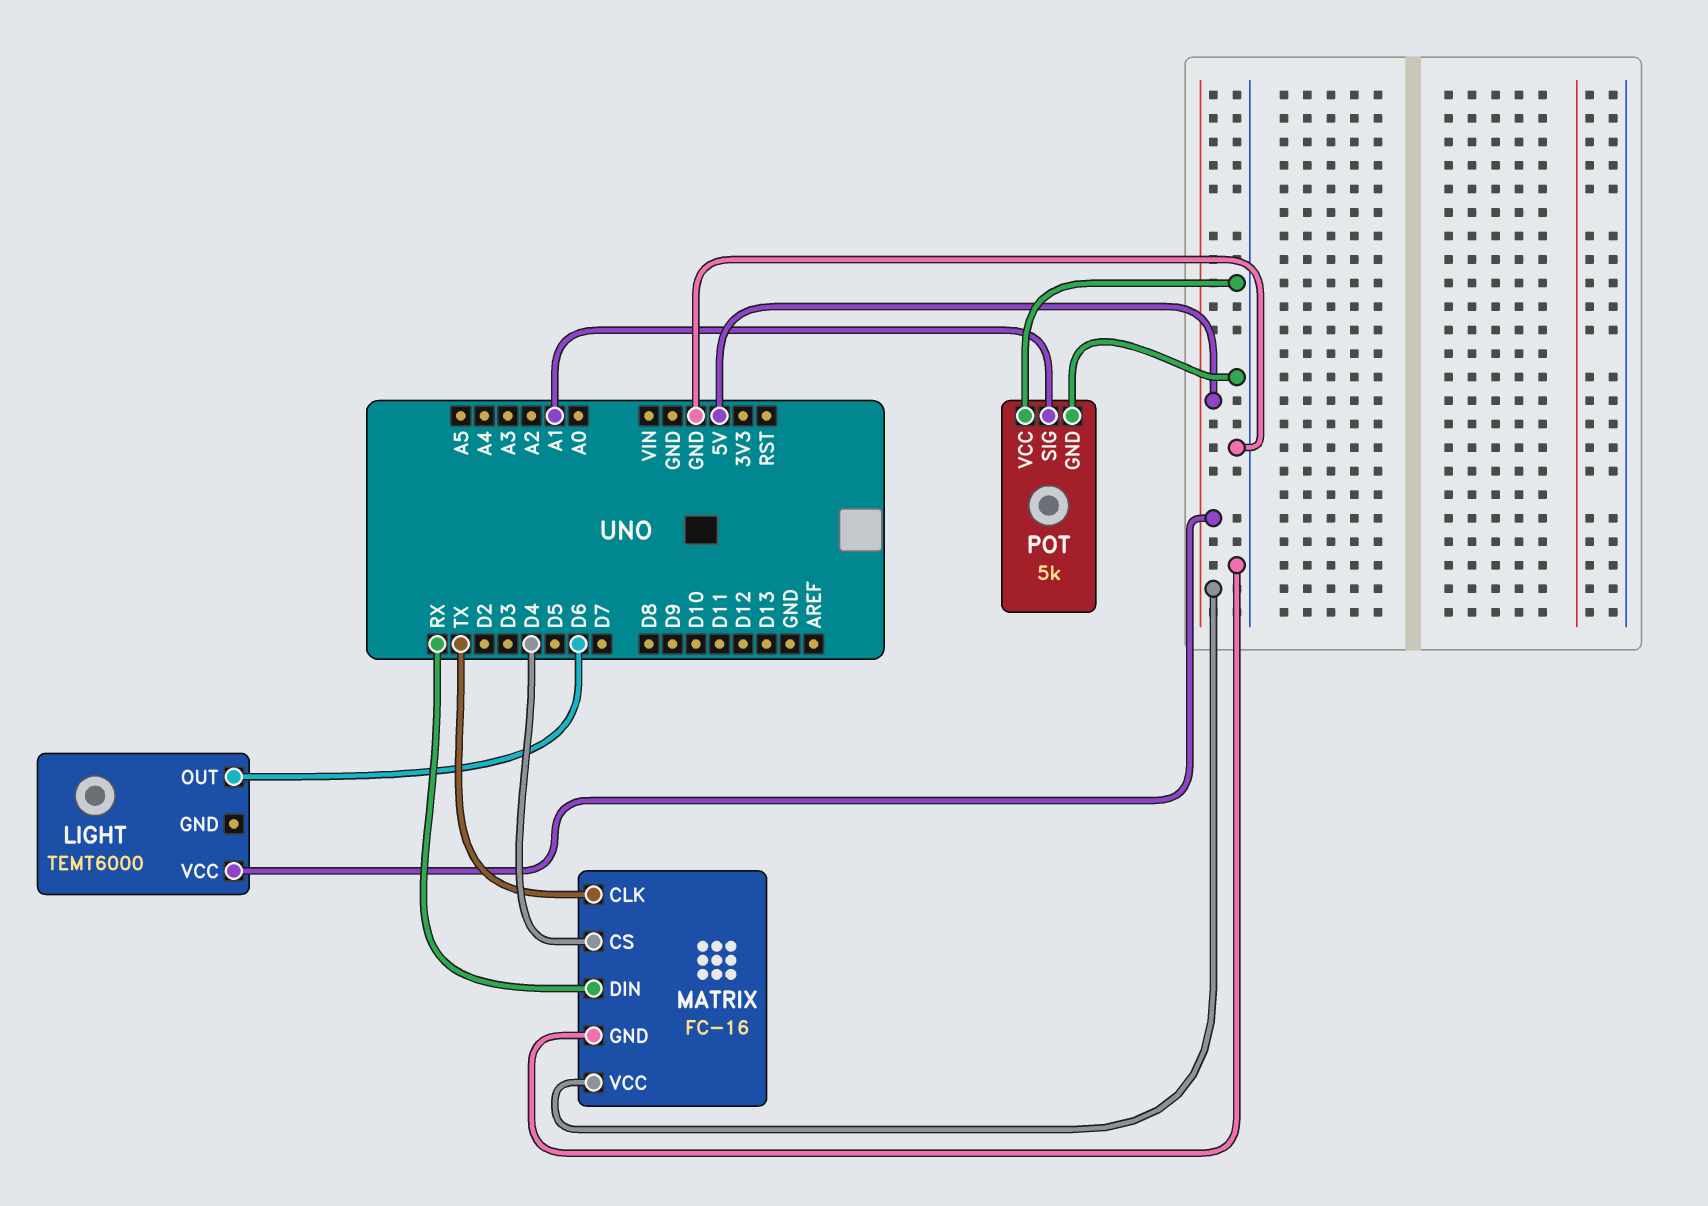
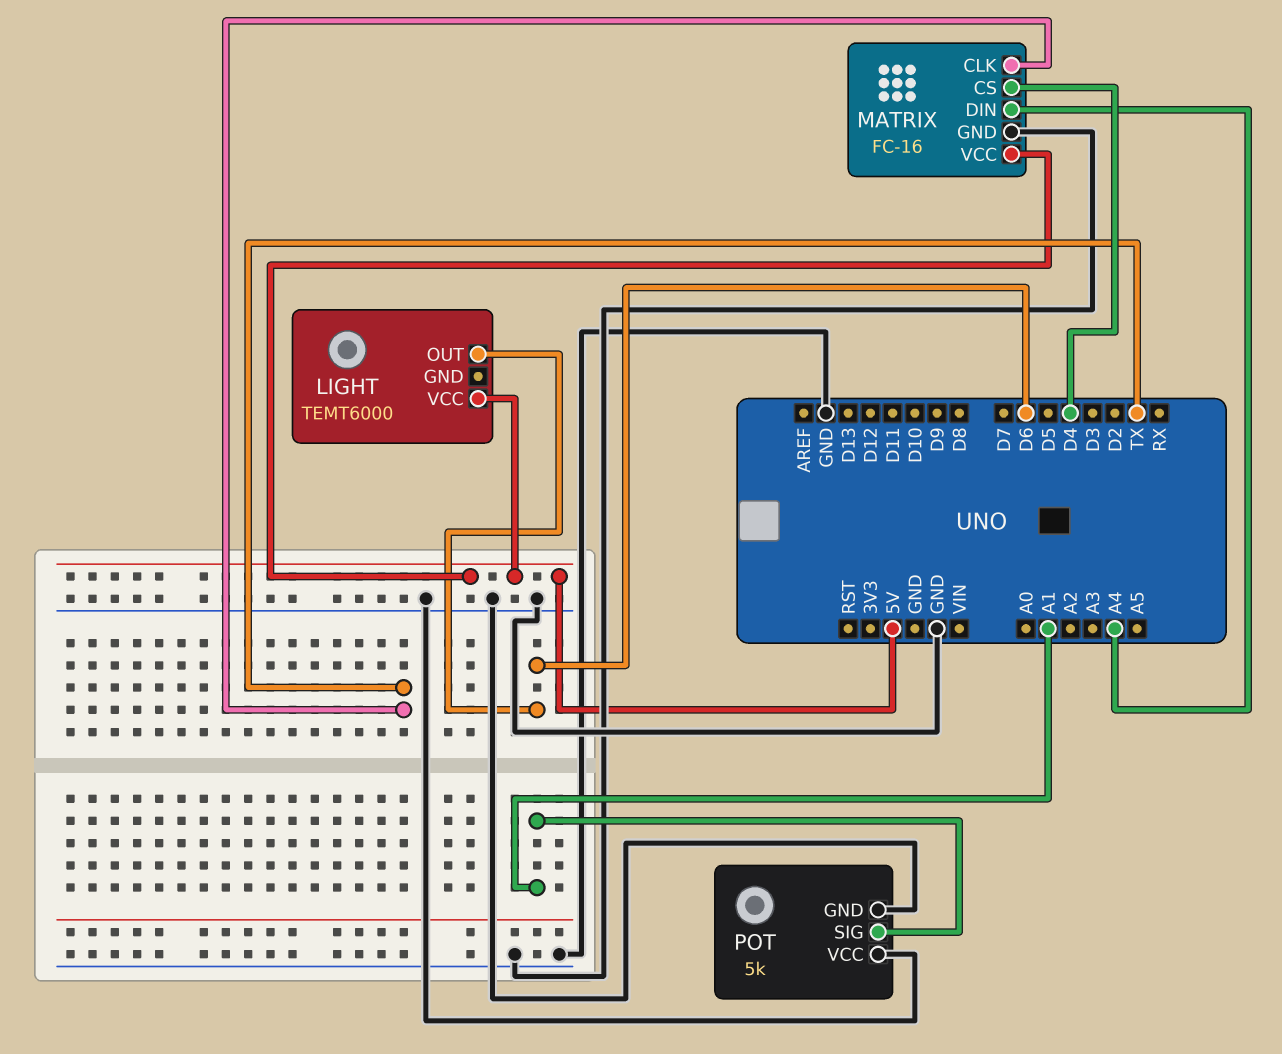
MATRIX pin DIN: RX -> A4

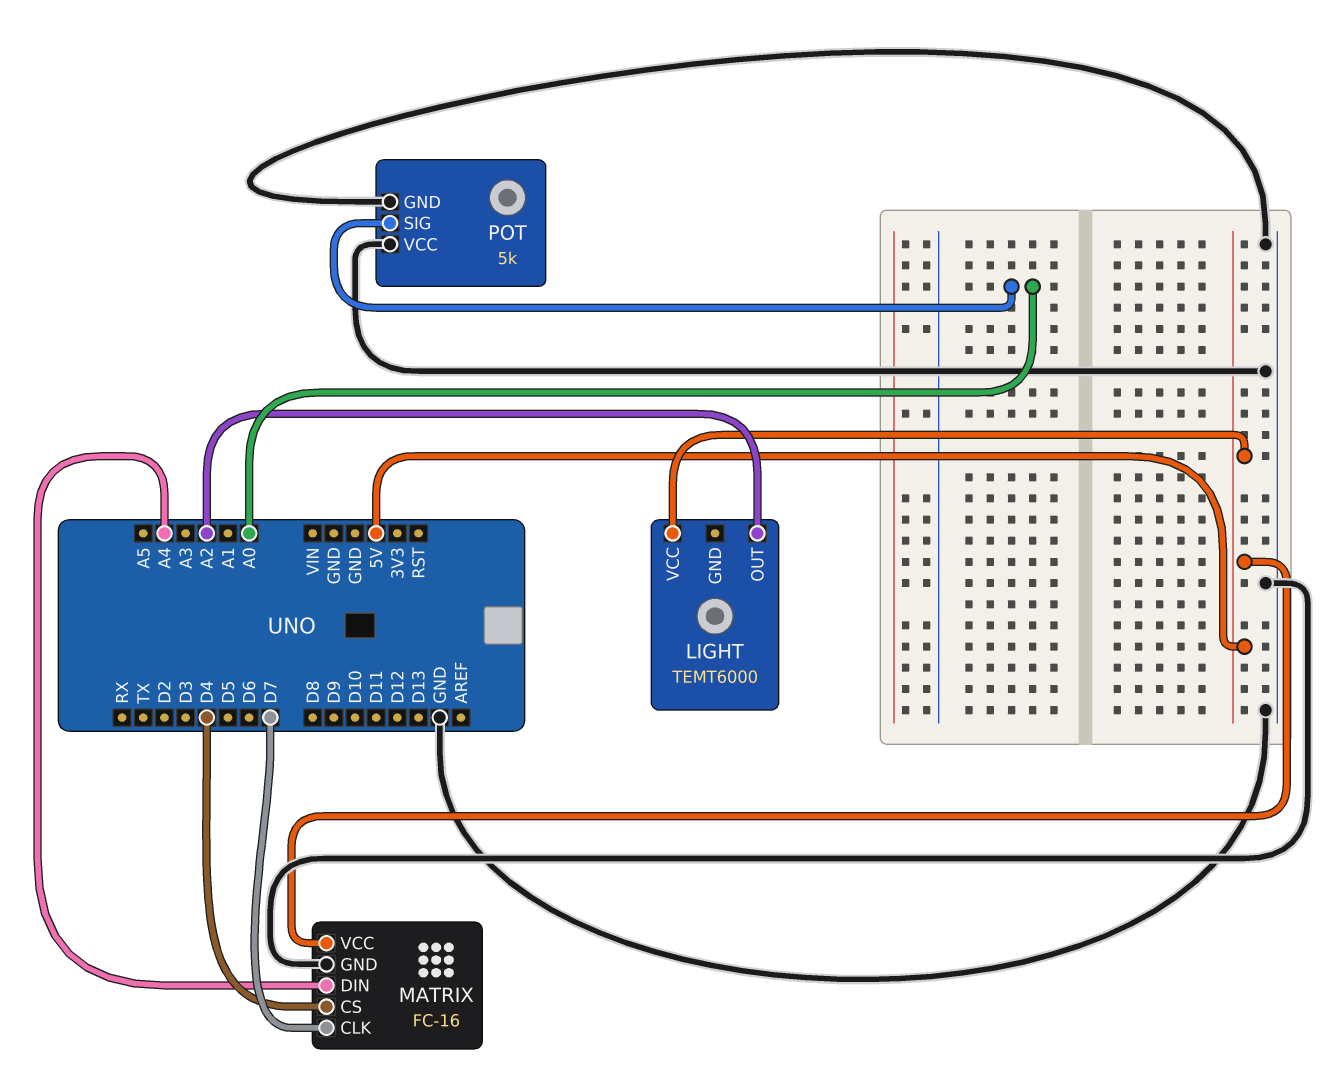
LIGHT pin OUT: D6 -> A2
MATRIX pin CLK: TX -> D7
POT pin SIG: A1 -> A0

